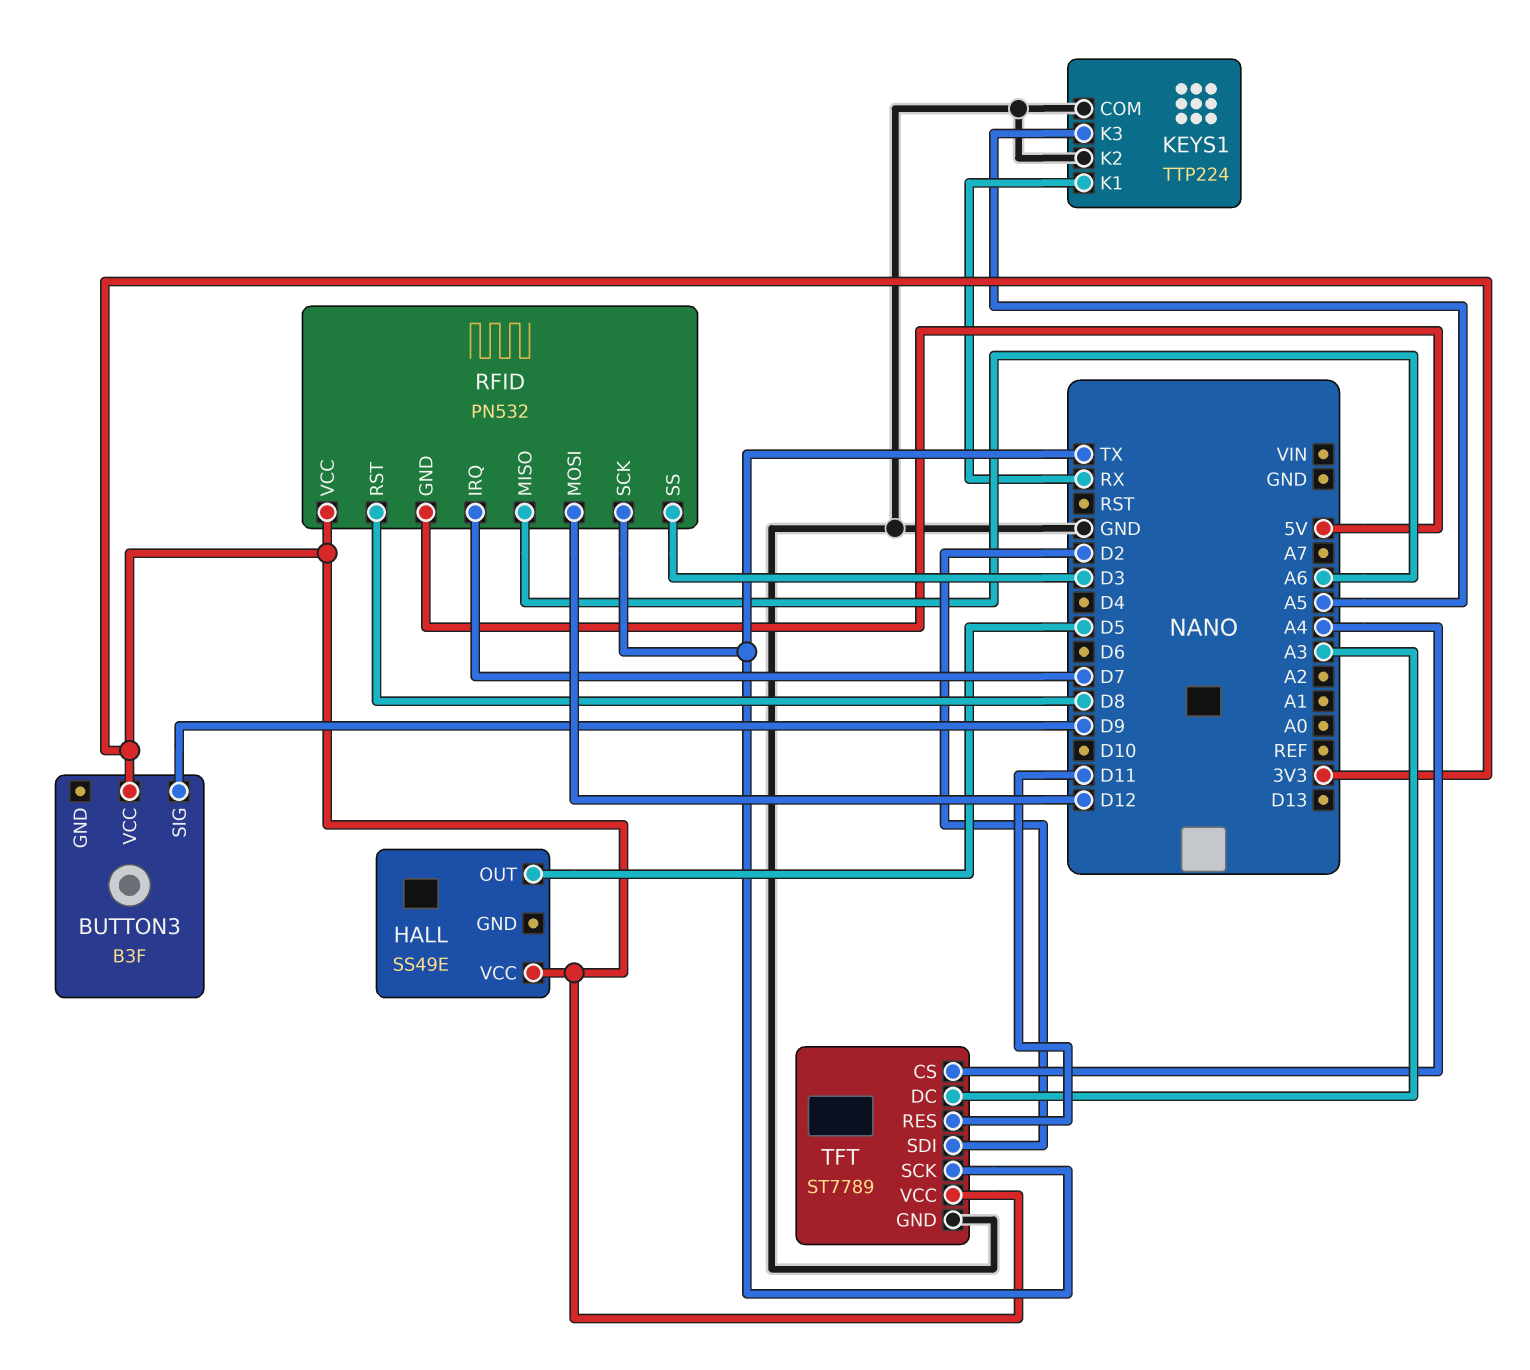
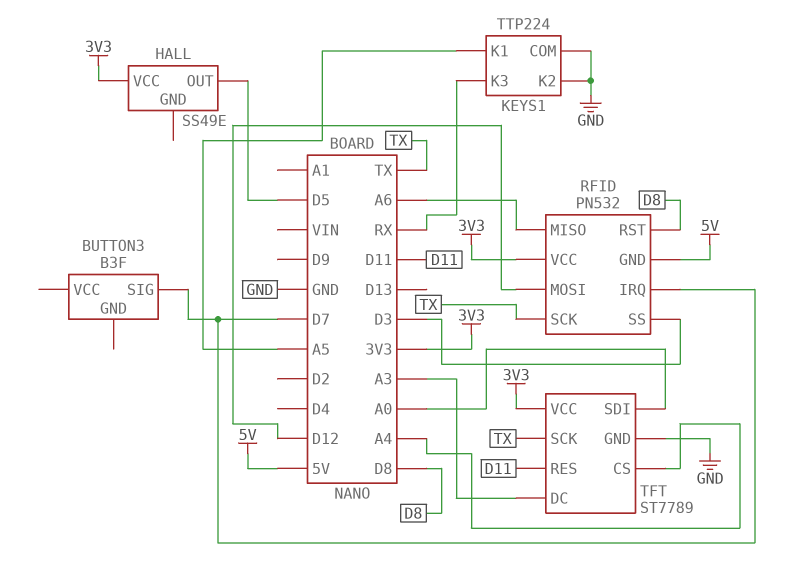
BUTTON3 pin SIG: D9 -> D7
BUTTON3 pin VCC: 3V3 -> none
KEYS1 pin K1: RX -> A5
KEYS1 pin K3: A5 -> RX
TFT pin SDI: D2 -> A0

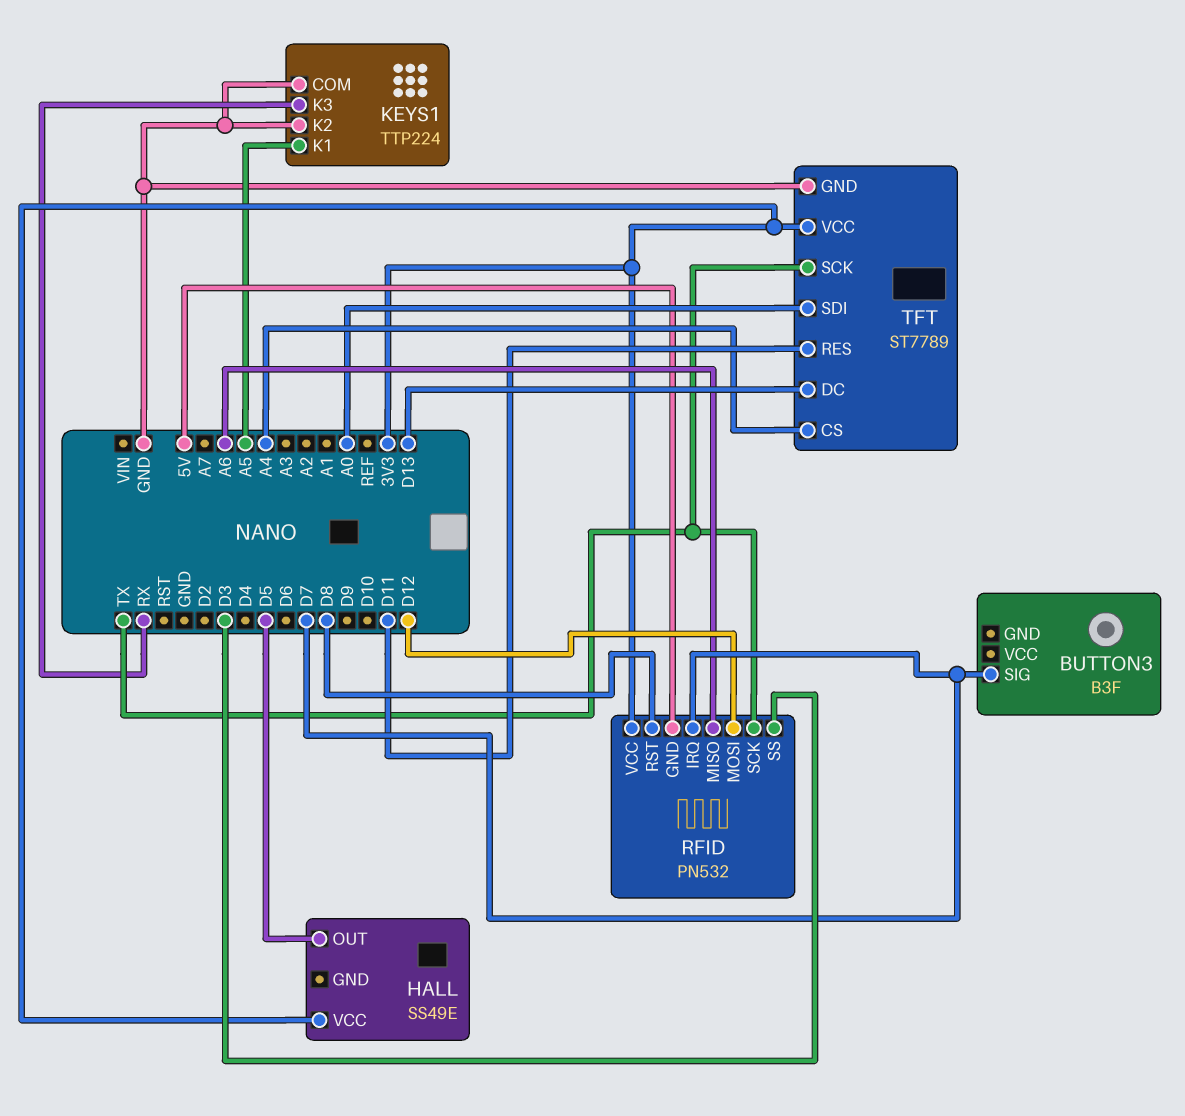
TFT pin DC: A3 -> D13

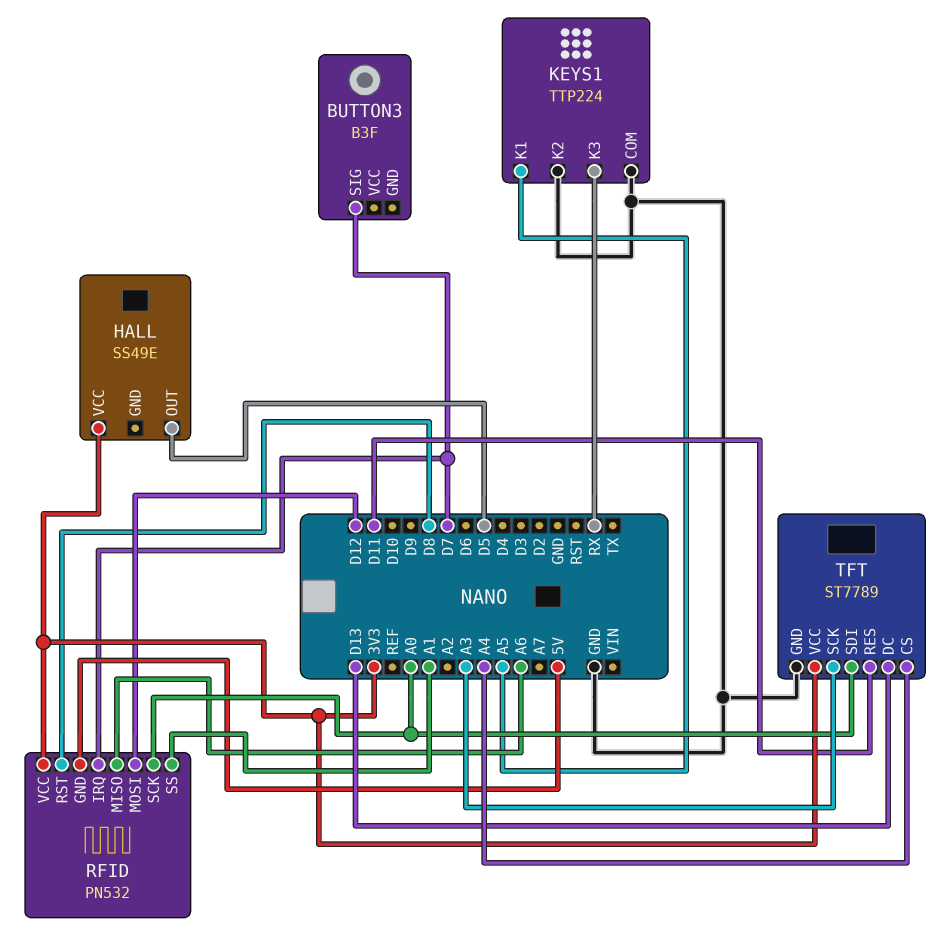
RFID pin SCK: TX -> A0
RFID pin SS: D3 -> A1
TFT pin SCK: TX -> A3

